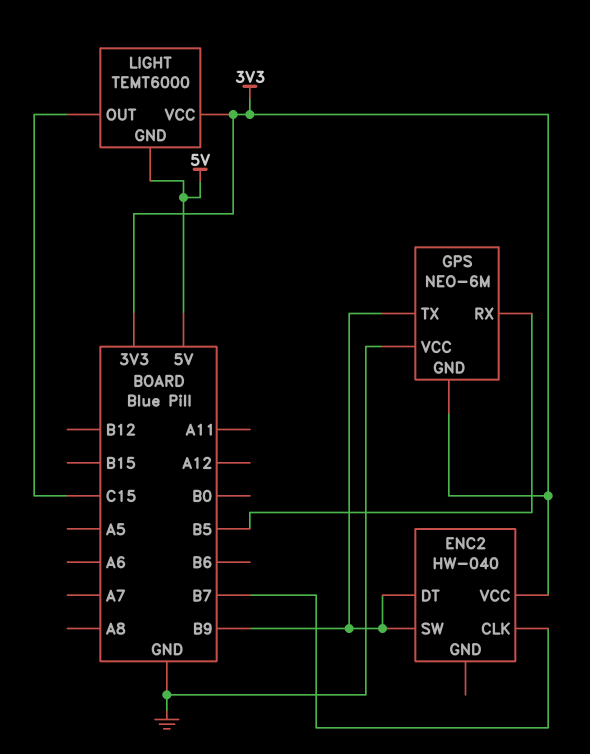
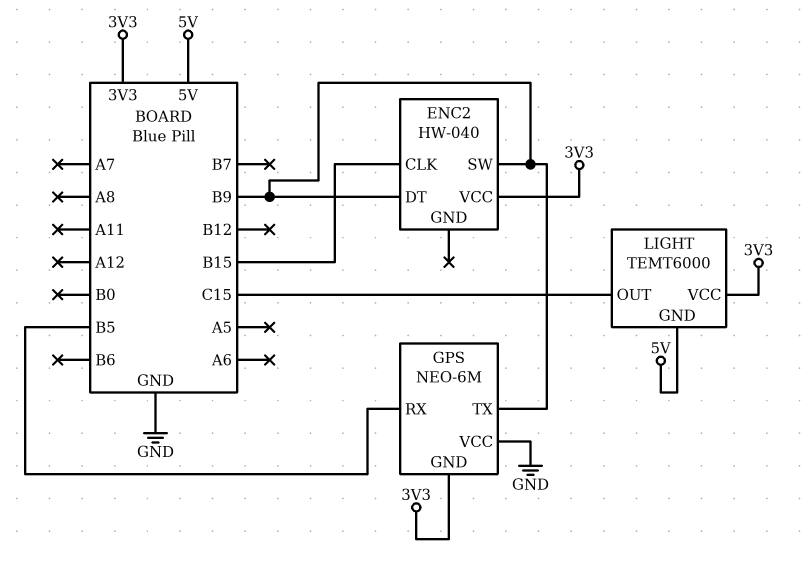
ENC2 pin CLK: B7 -> B15

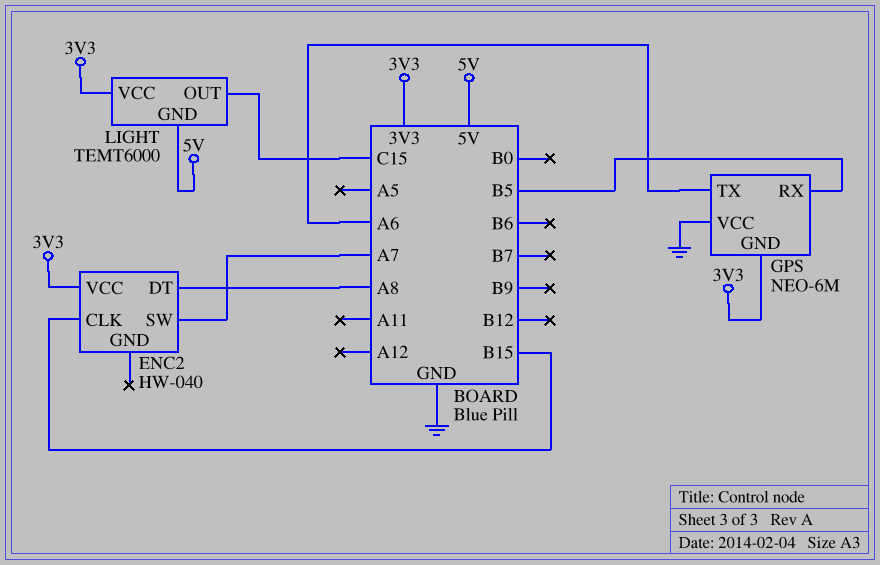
ENC2 pin DT: B9 -> A8
ENC2 pin SW: B9 -> A7
GPS pin TX: B9 -> A6

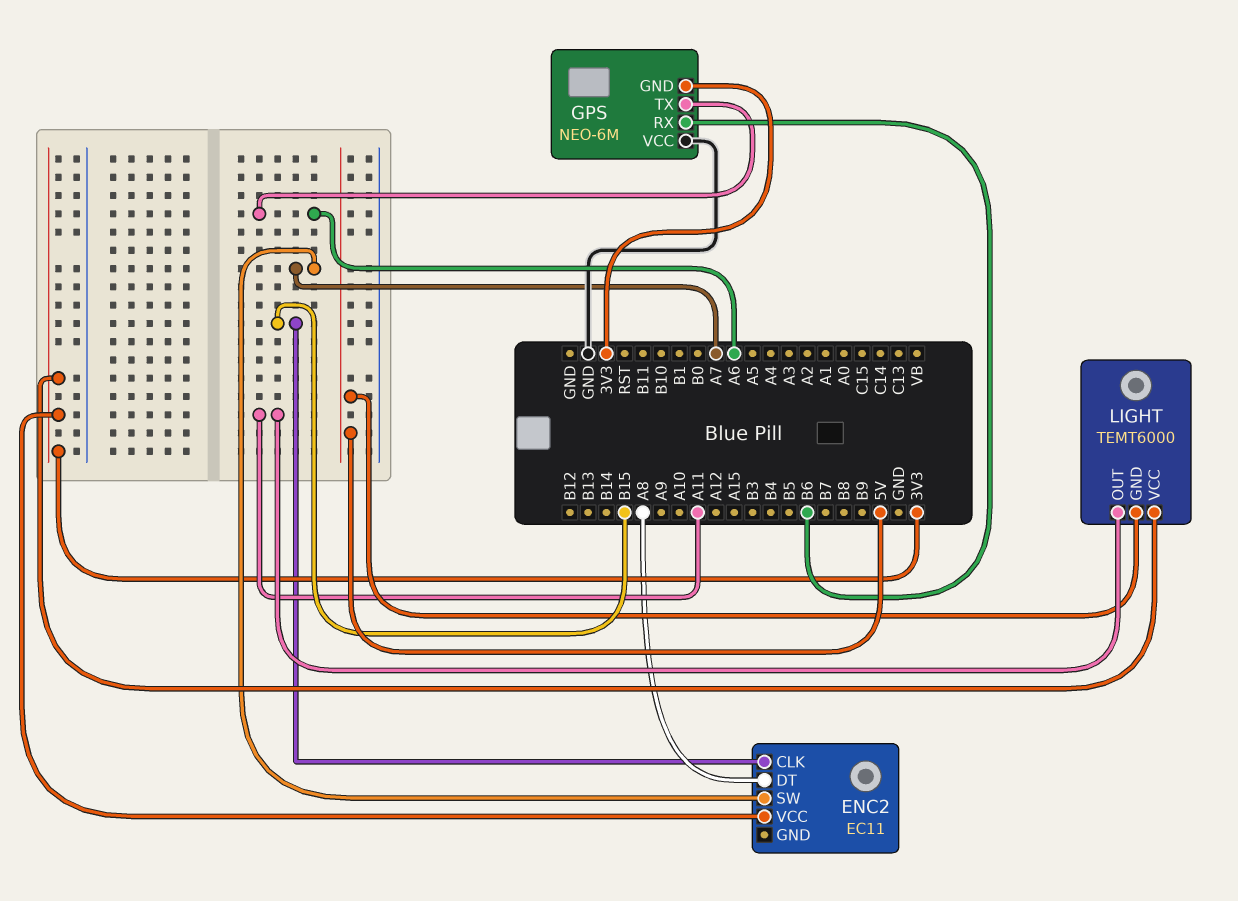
ENC2: HW-040 -> EC11
GPS pin RX: B5 -> B6
LIGHT pin OUT: C15 -> A11

